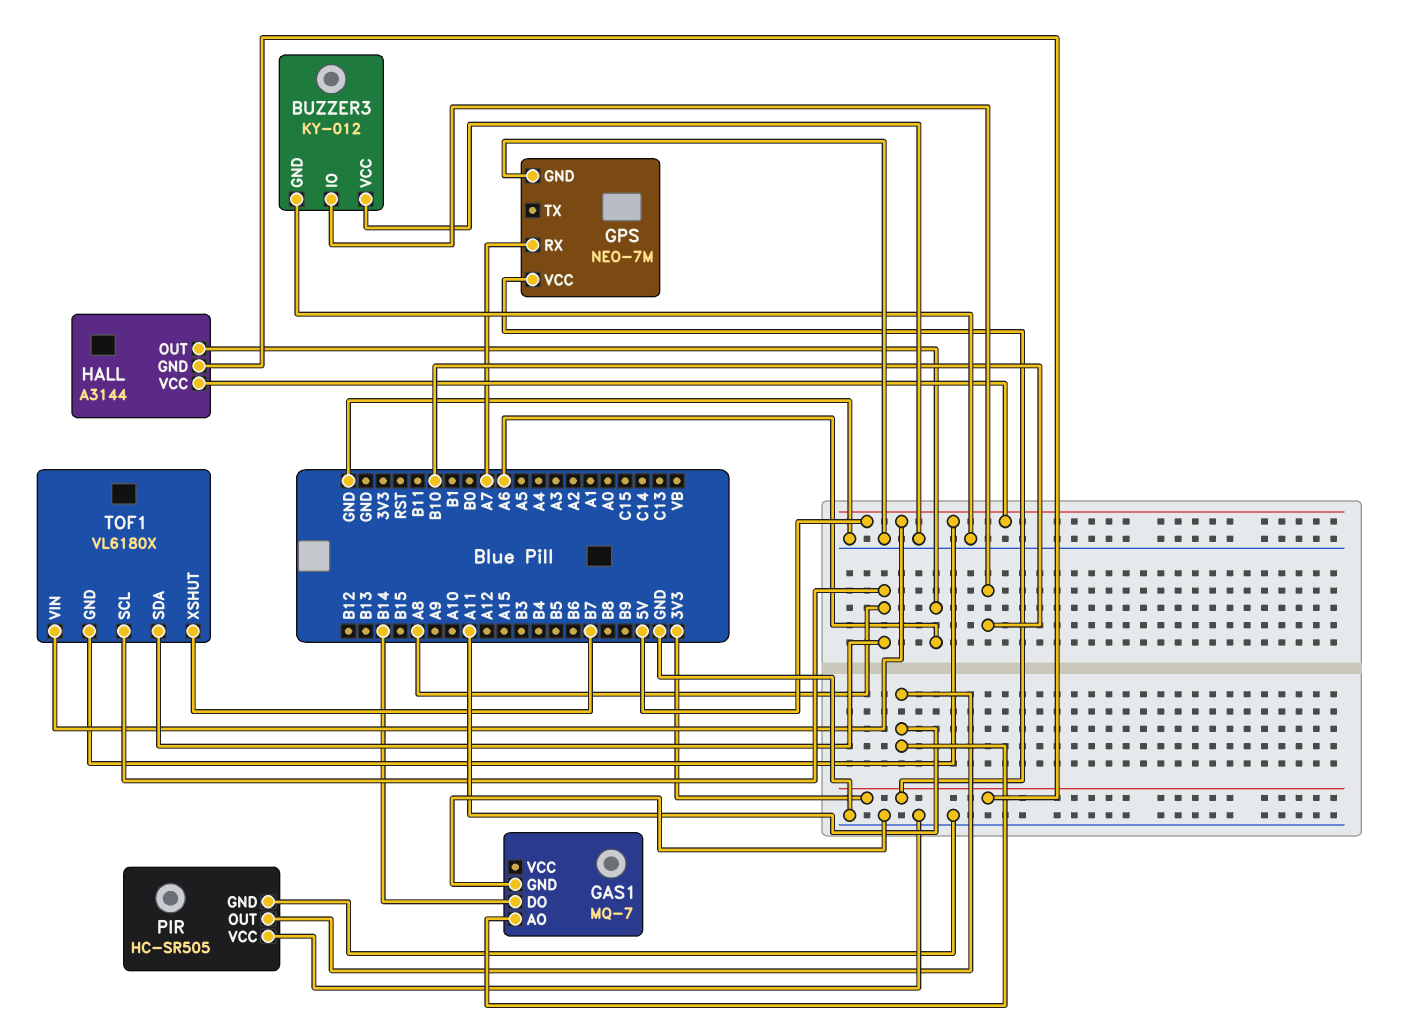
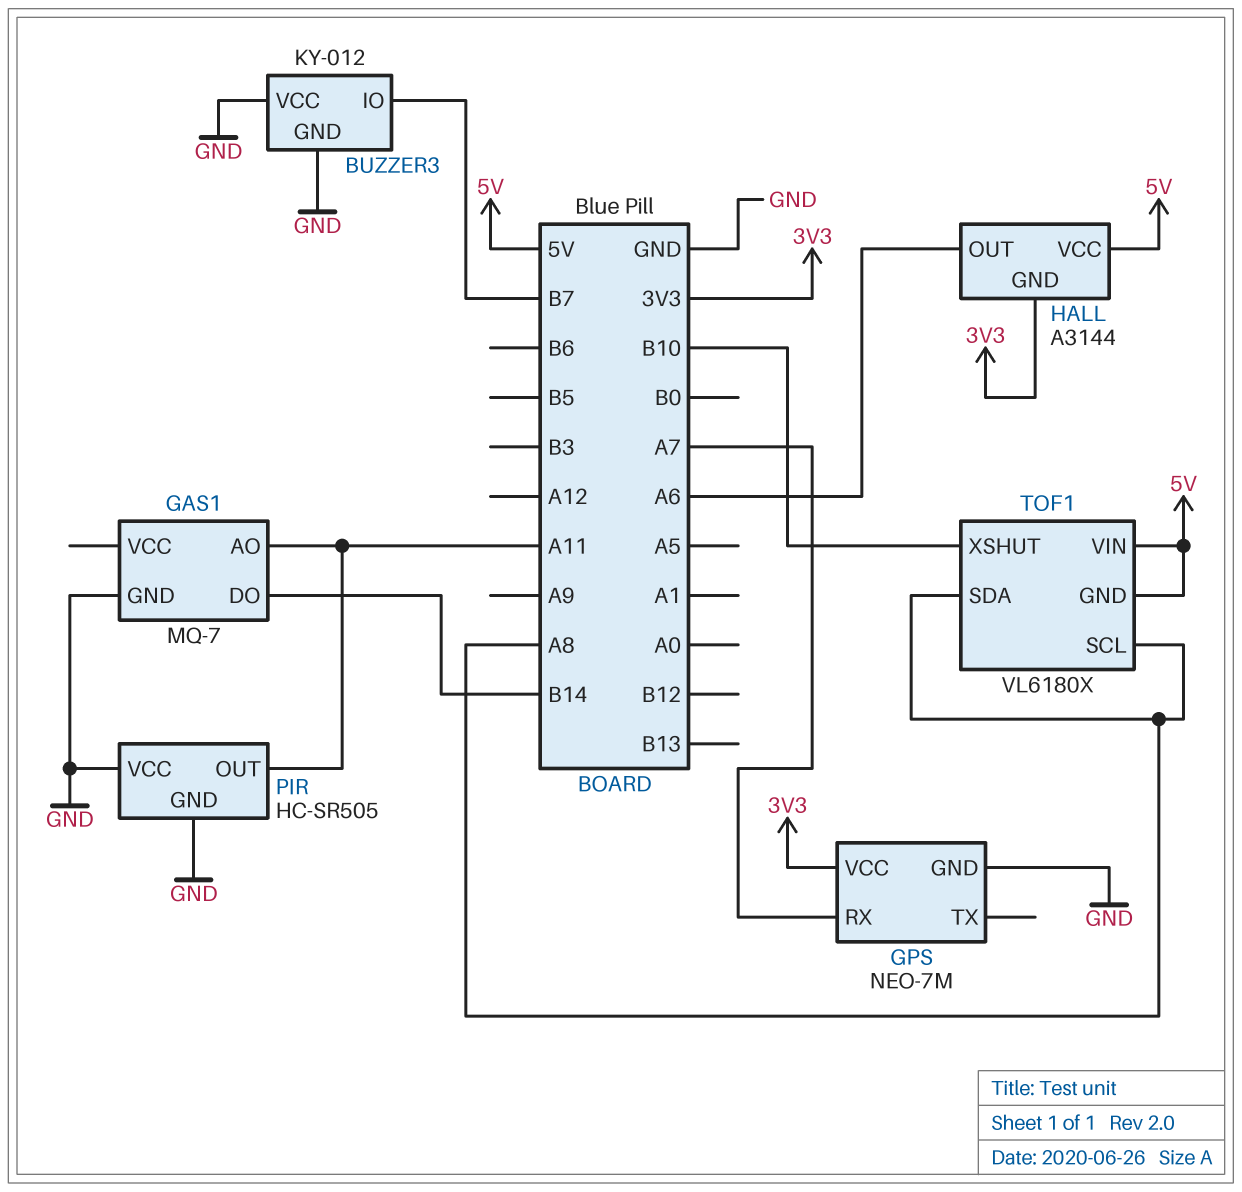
BUZZER3 pin IO: B10 -> B7
TOF1 pin XSHUT: B7 -> B10

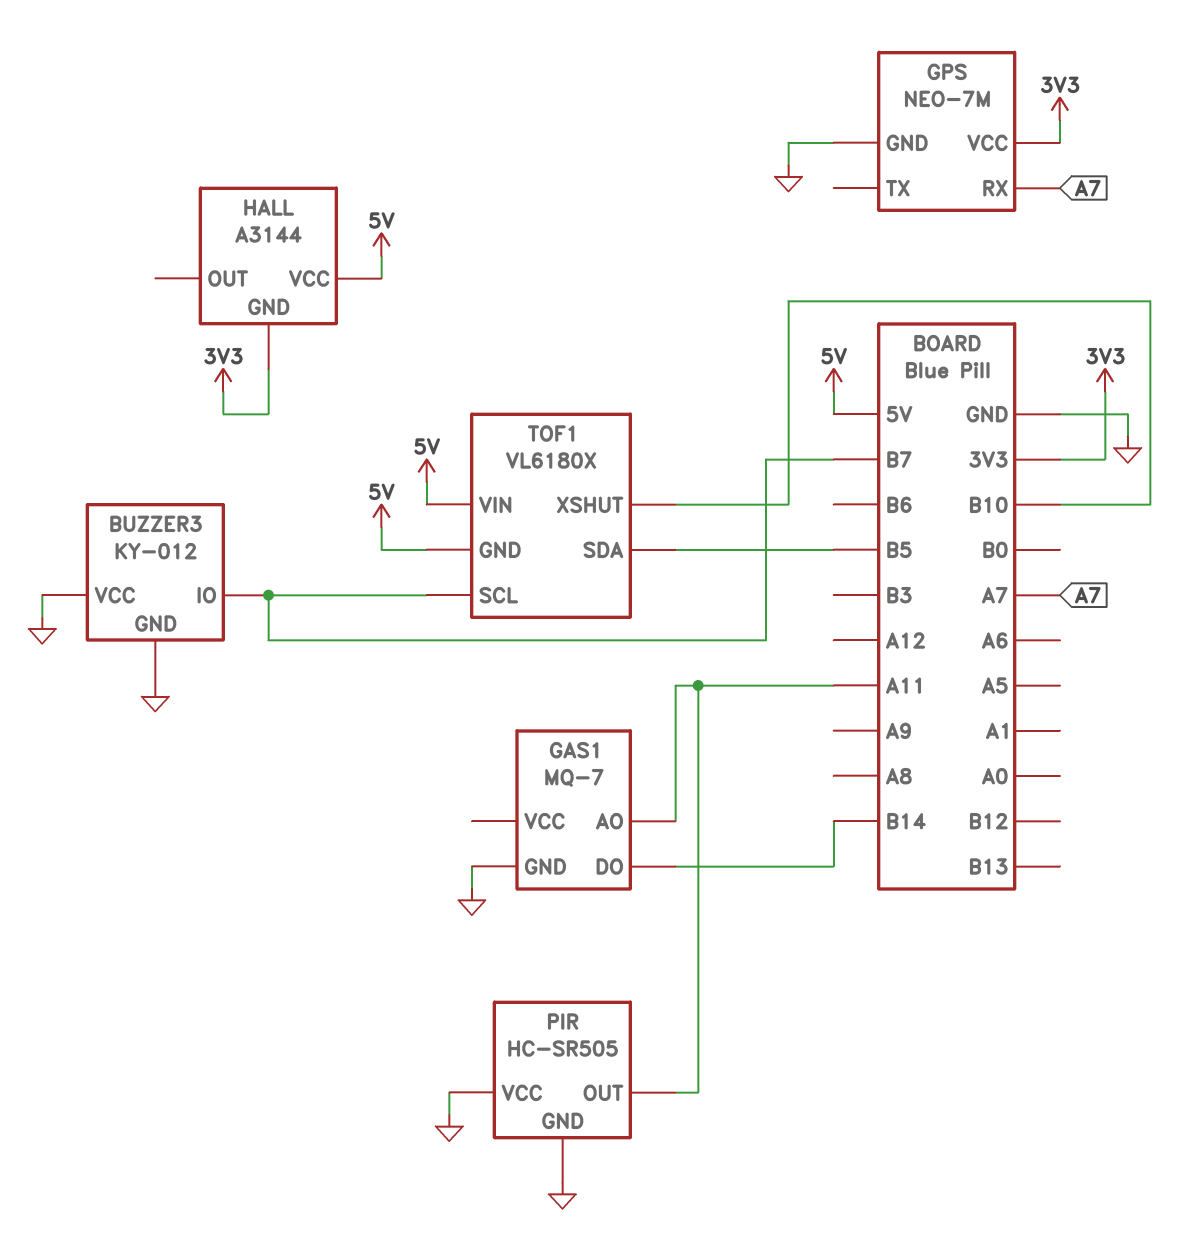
HALL pin OUT: A6 -> none
TOF1 pin SCL: A8 -> B7
TOF1 pin SDA: A8 -> B5

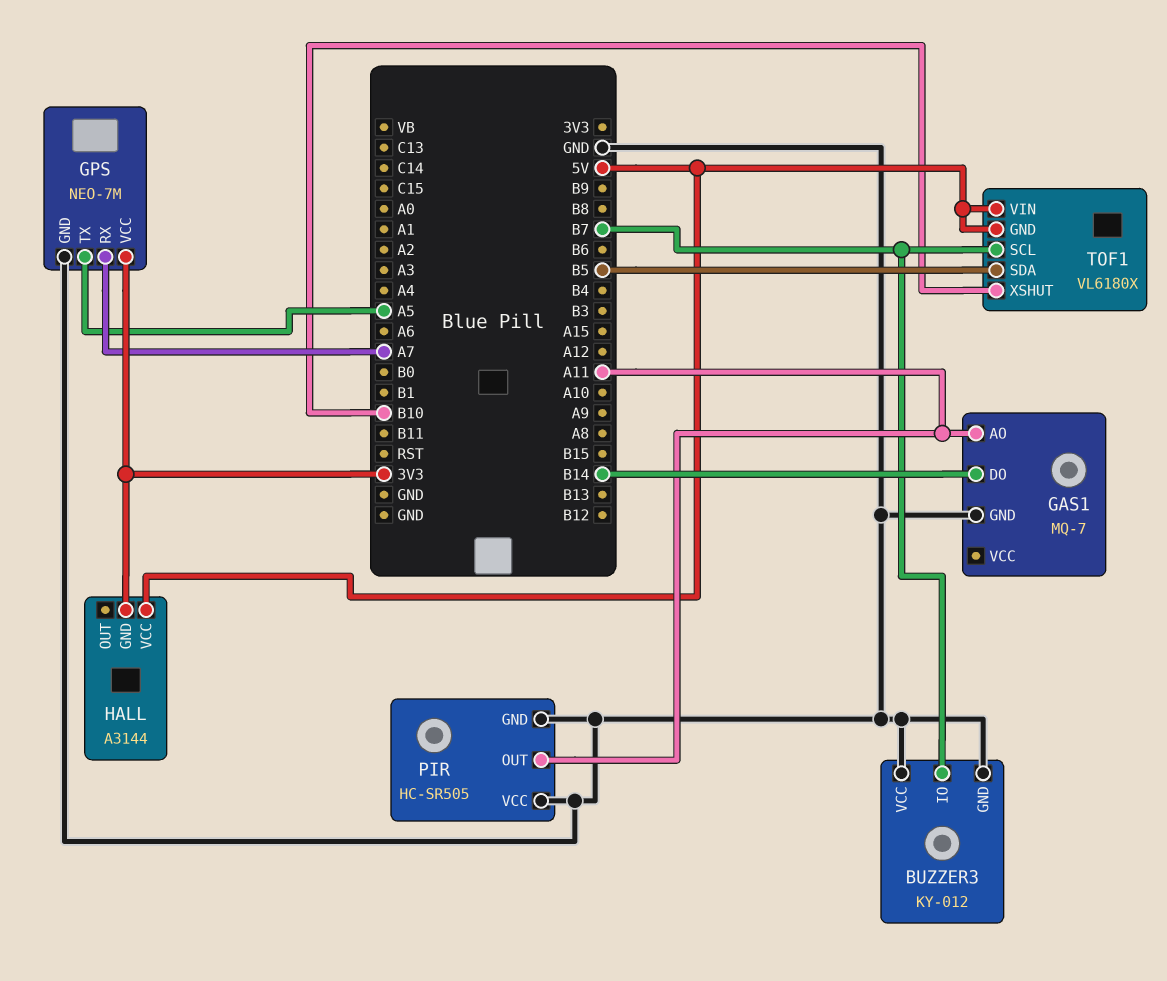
GPS pin TX: none -> A5

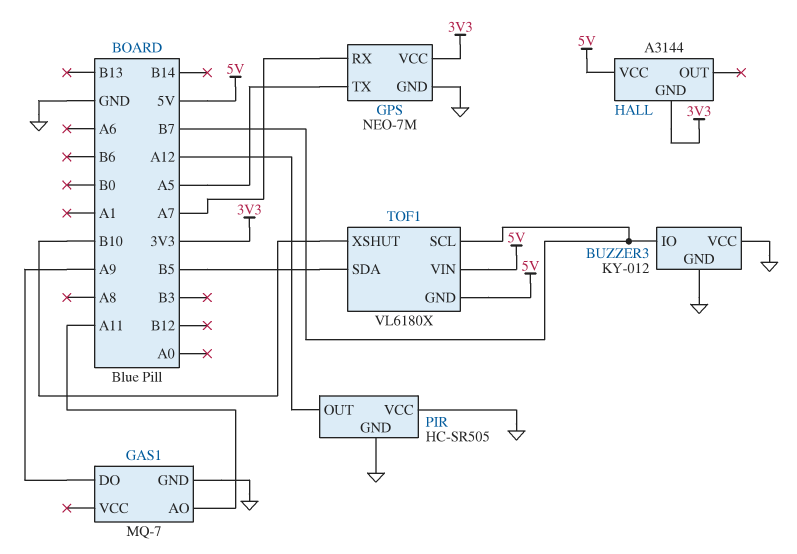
GAS1 pin DO: B14 -> A9
PIR pin OUT: A11 -> A12

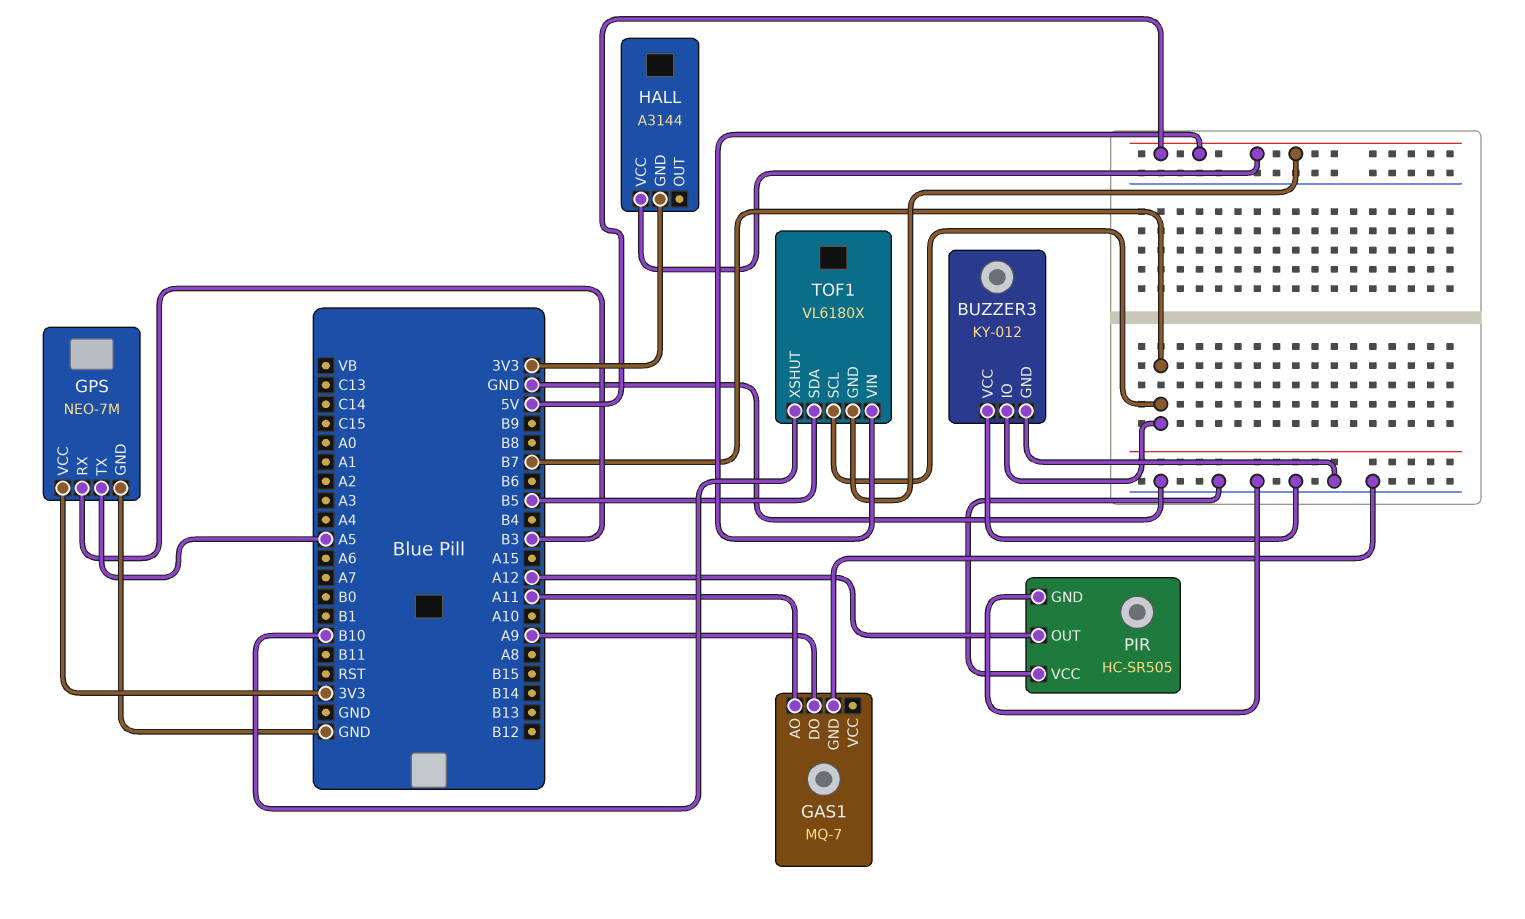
GPS pin RX: A7 -> B3

